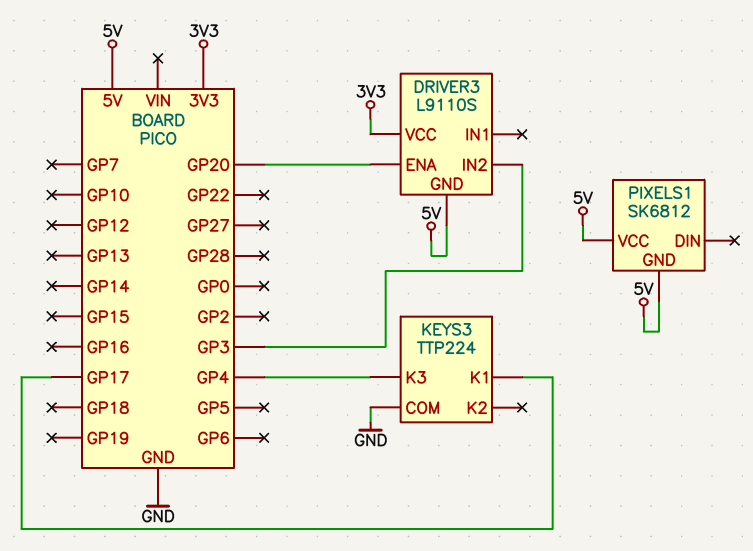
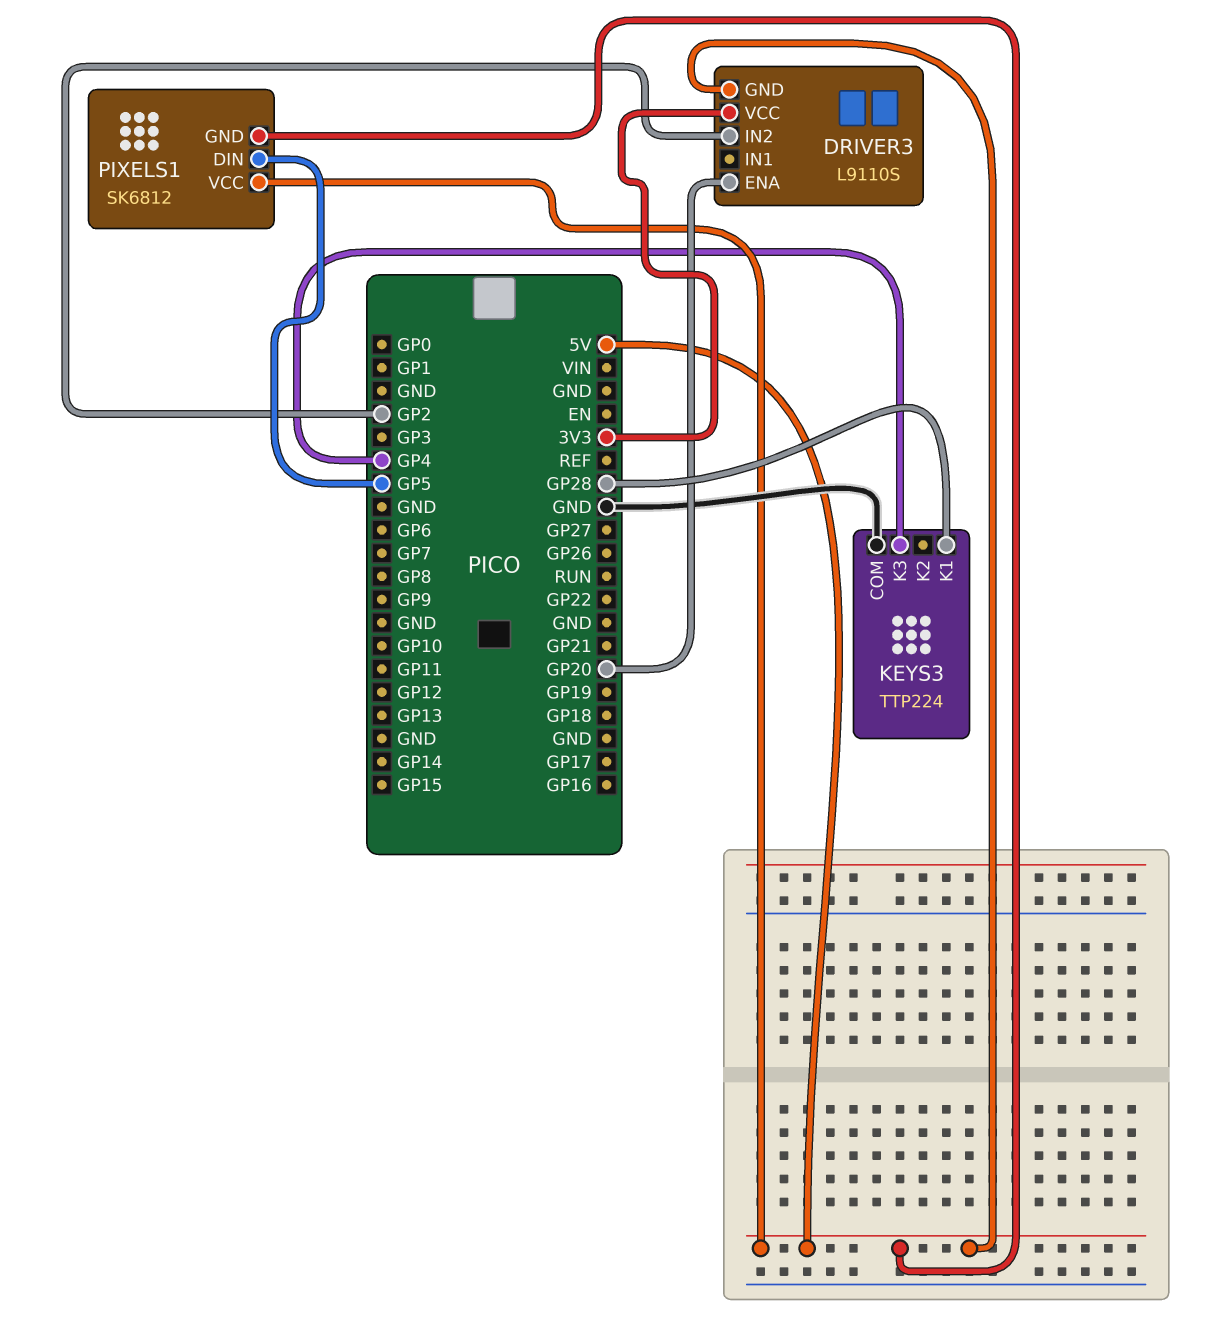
DRIVER3 pin IN2: GP3 -> GP2
KEYS3 pin K1: GP17 -> GP28
PIXELS1 pin DIN: none -> GP5

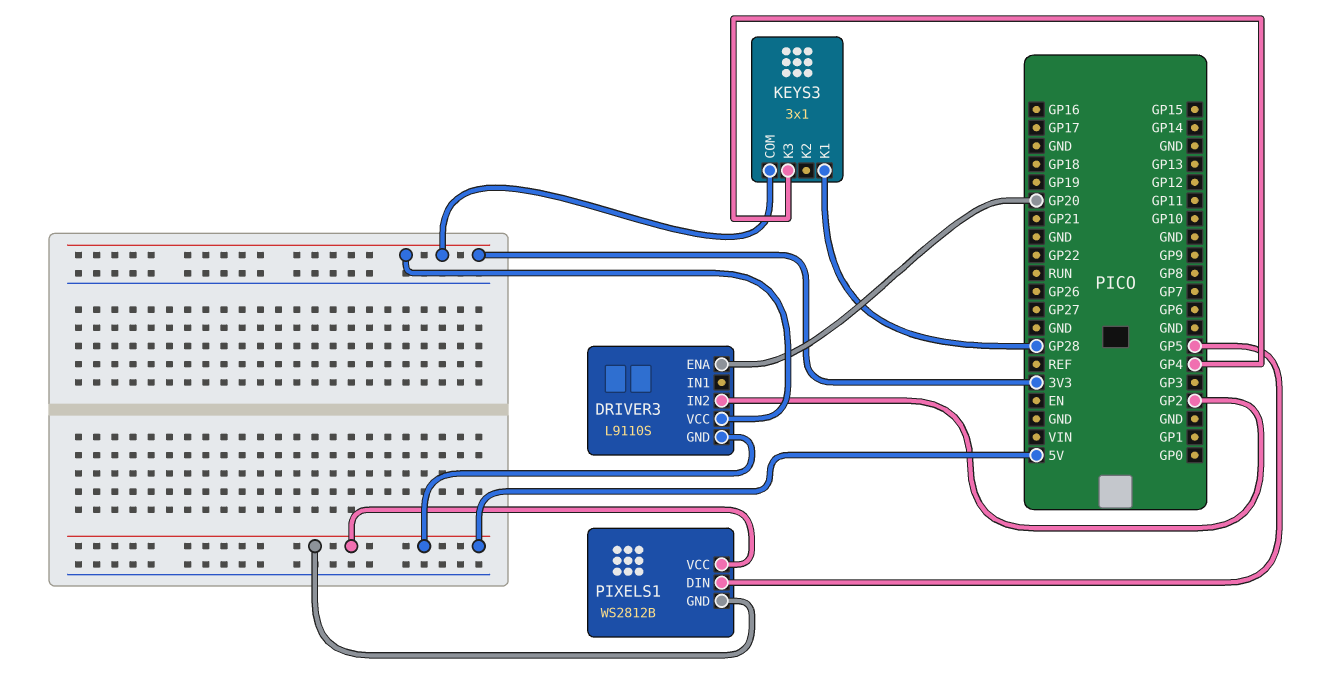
KEYS3: TTP224 -> 3x1
KEYS3 pin COM: GND -> 3V3
PIXELS1: SK6812 -> WS2812B

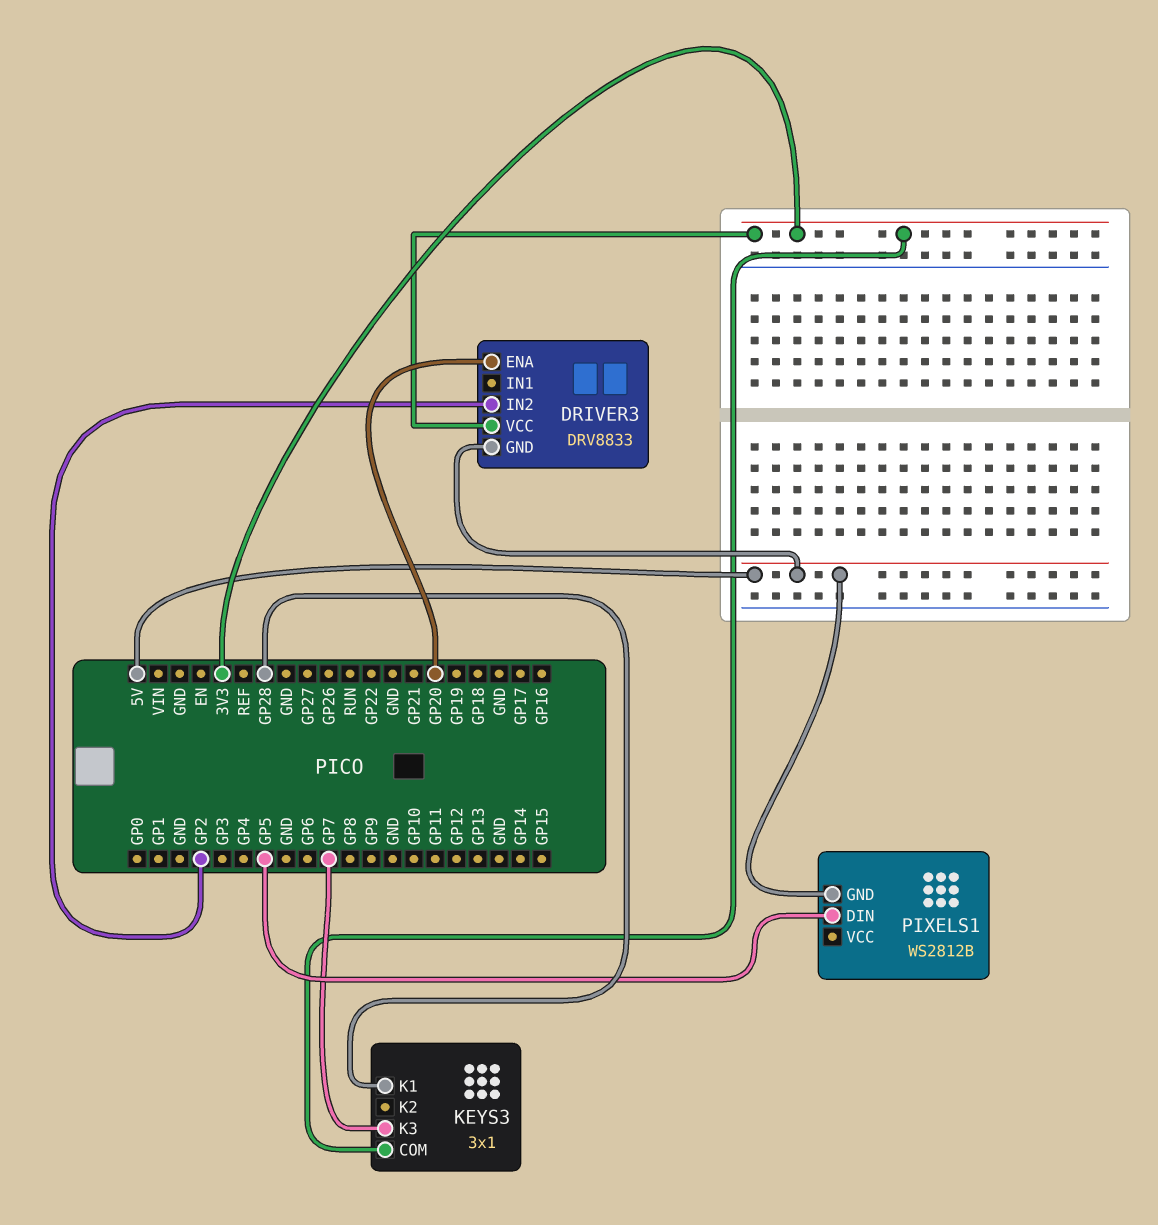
DRIVER3: L9110S -> DRV8833
KEYS3 pin K3: GP4 -> GP7
PIXELS1 pin VCC: 5V -> none

